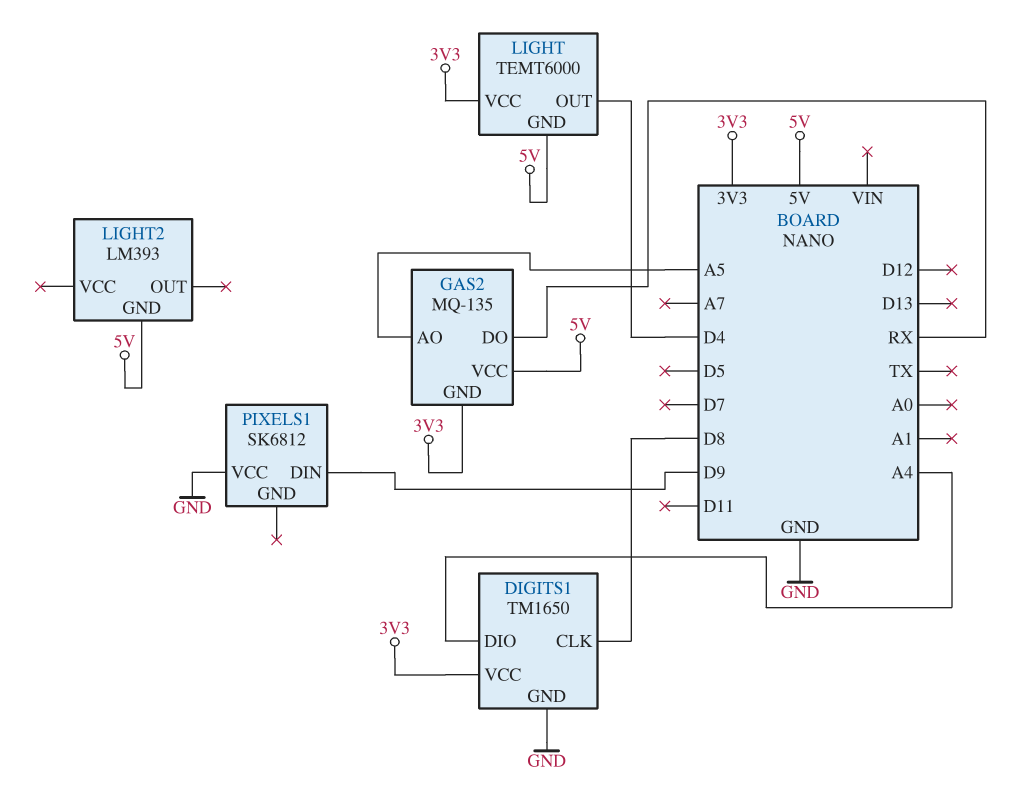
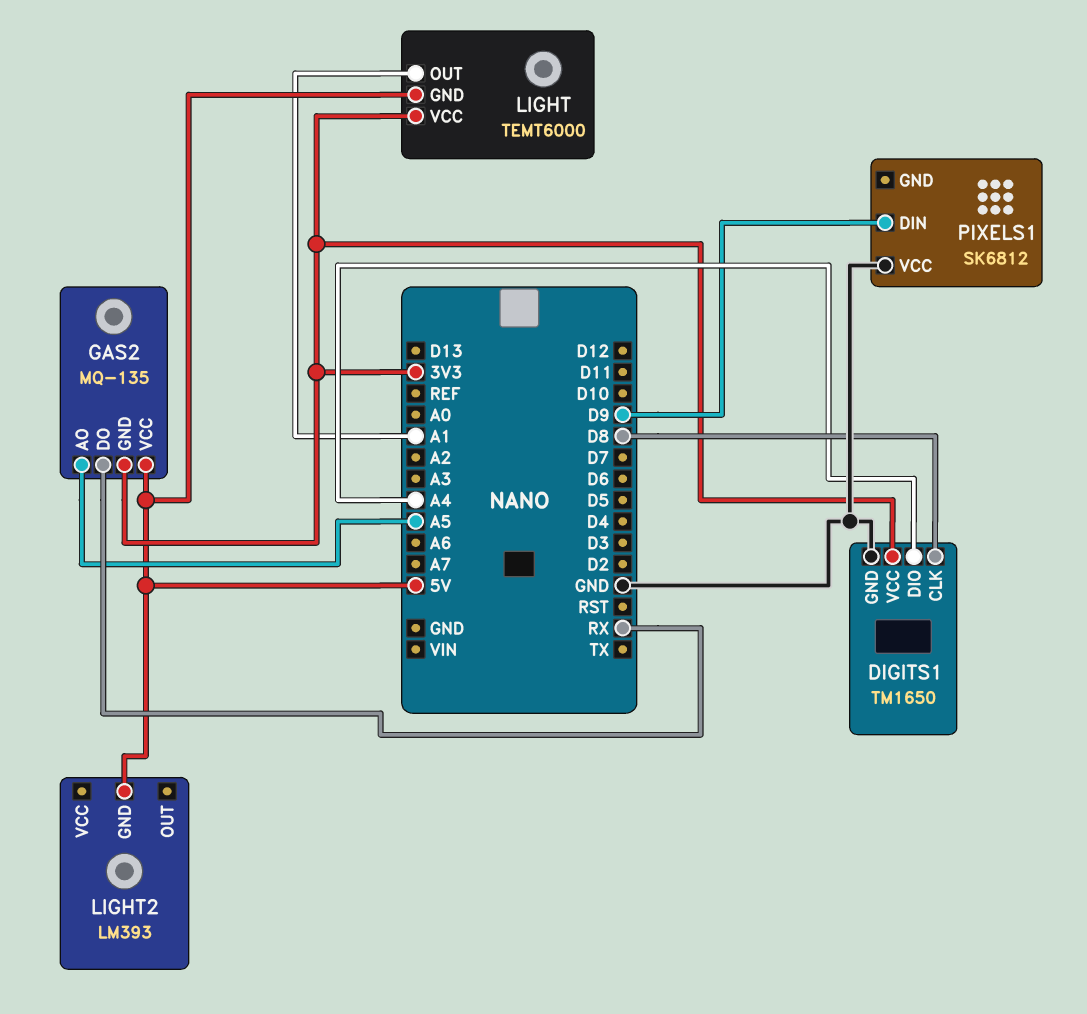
LIGHT pin OUT: D4 -> A1

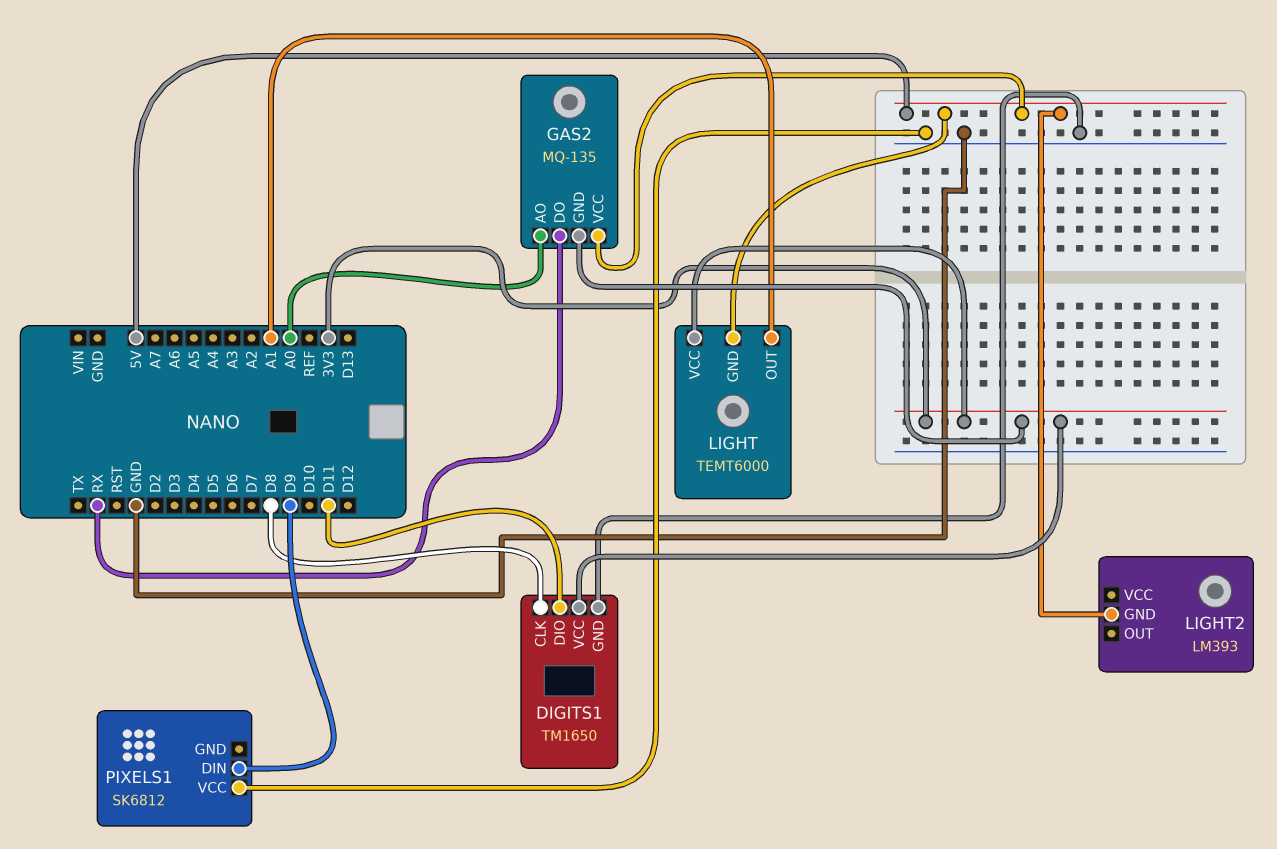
DIGITS1 pin DIO: A4 -> D11
GAS2 pin AO: A5 -> A0

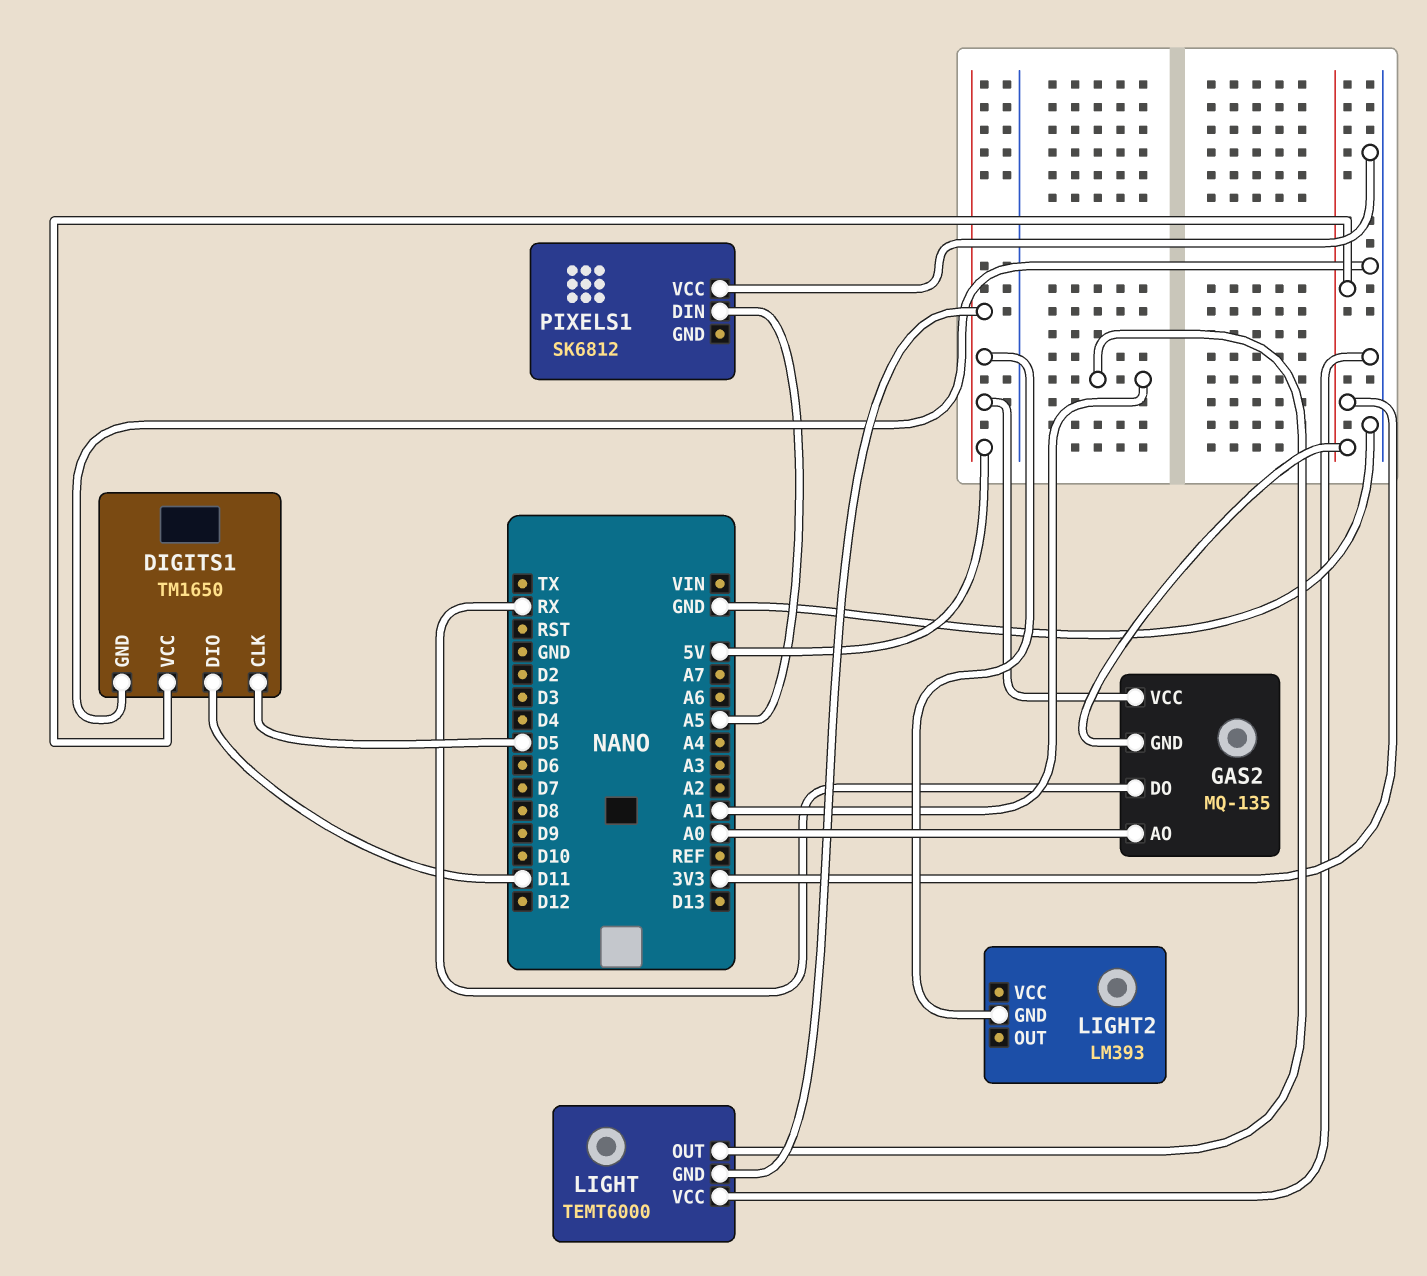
DIGITS1 pin CLK: D8 -> D5
LIGHT pin VCC: 3V3 -> GND
PIXELS1 pin DIN: D9 -> A5

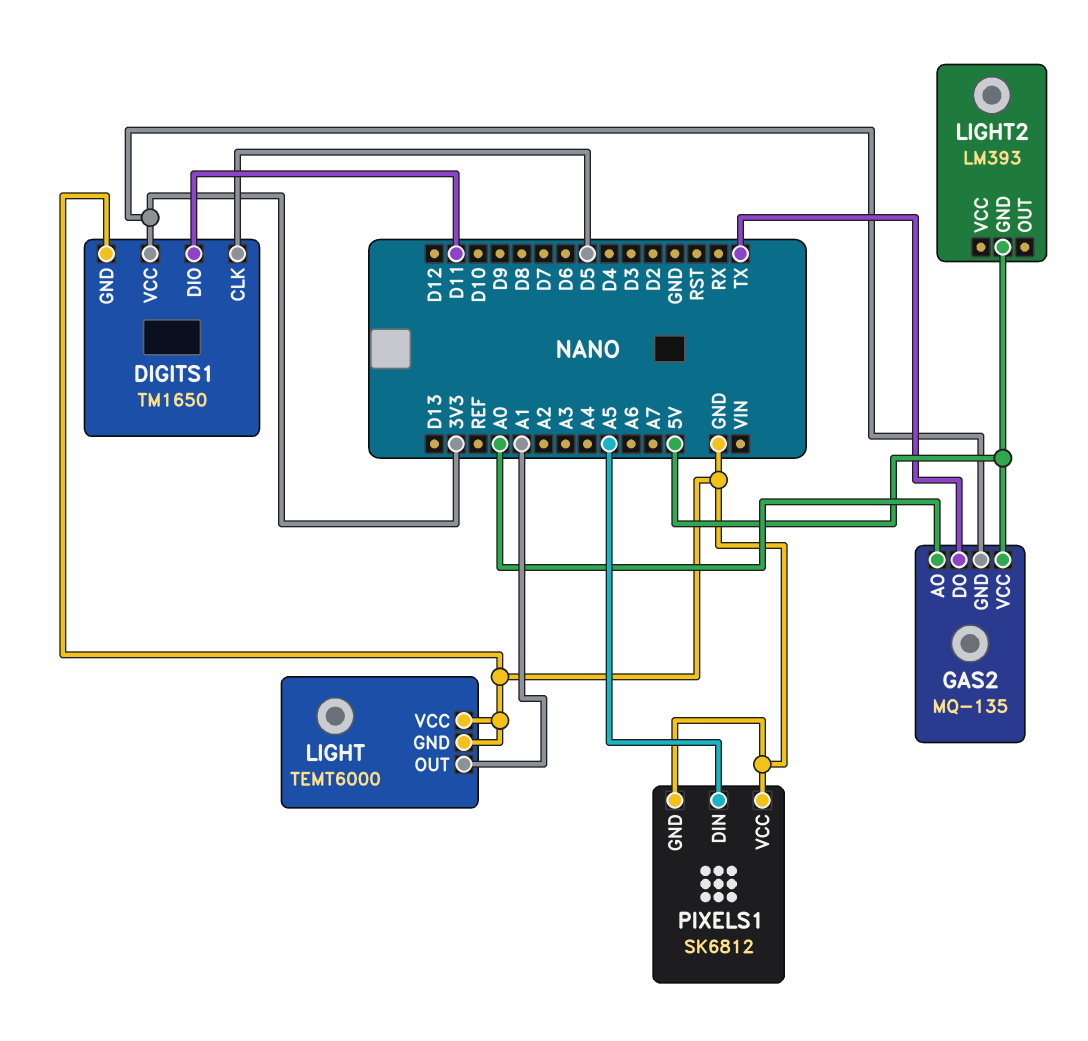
GAS2 pin DO: RX -> TX
LIGHT pin GND: 5V -> GND
PIXELS1 pin GND: none -> GND

